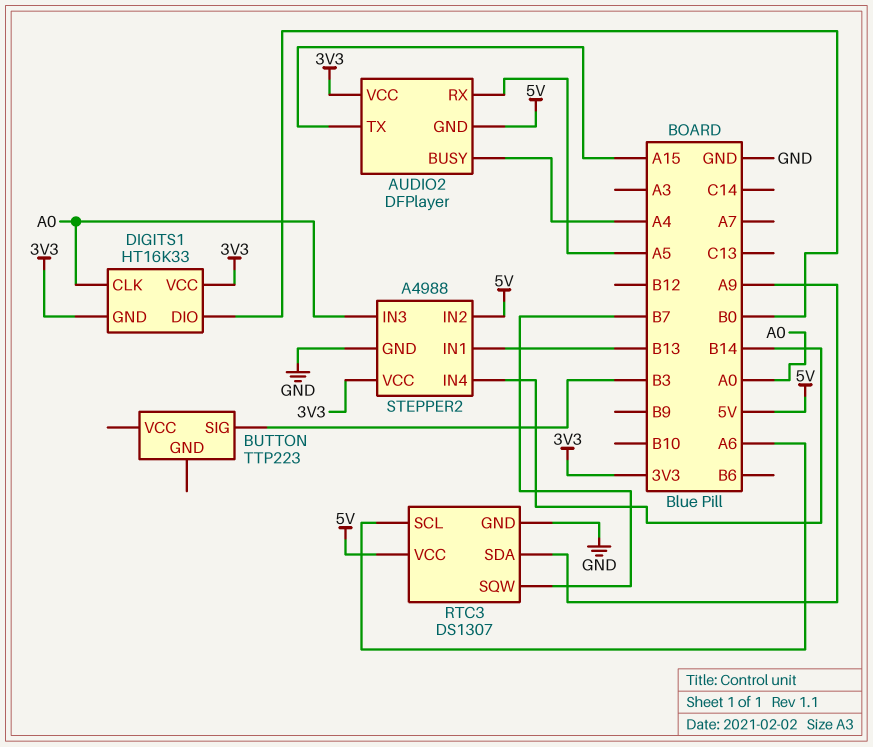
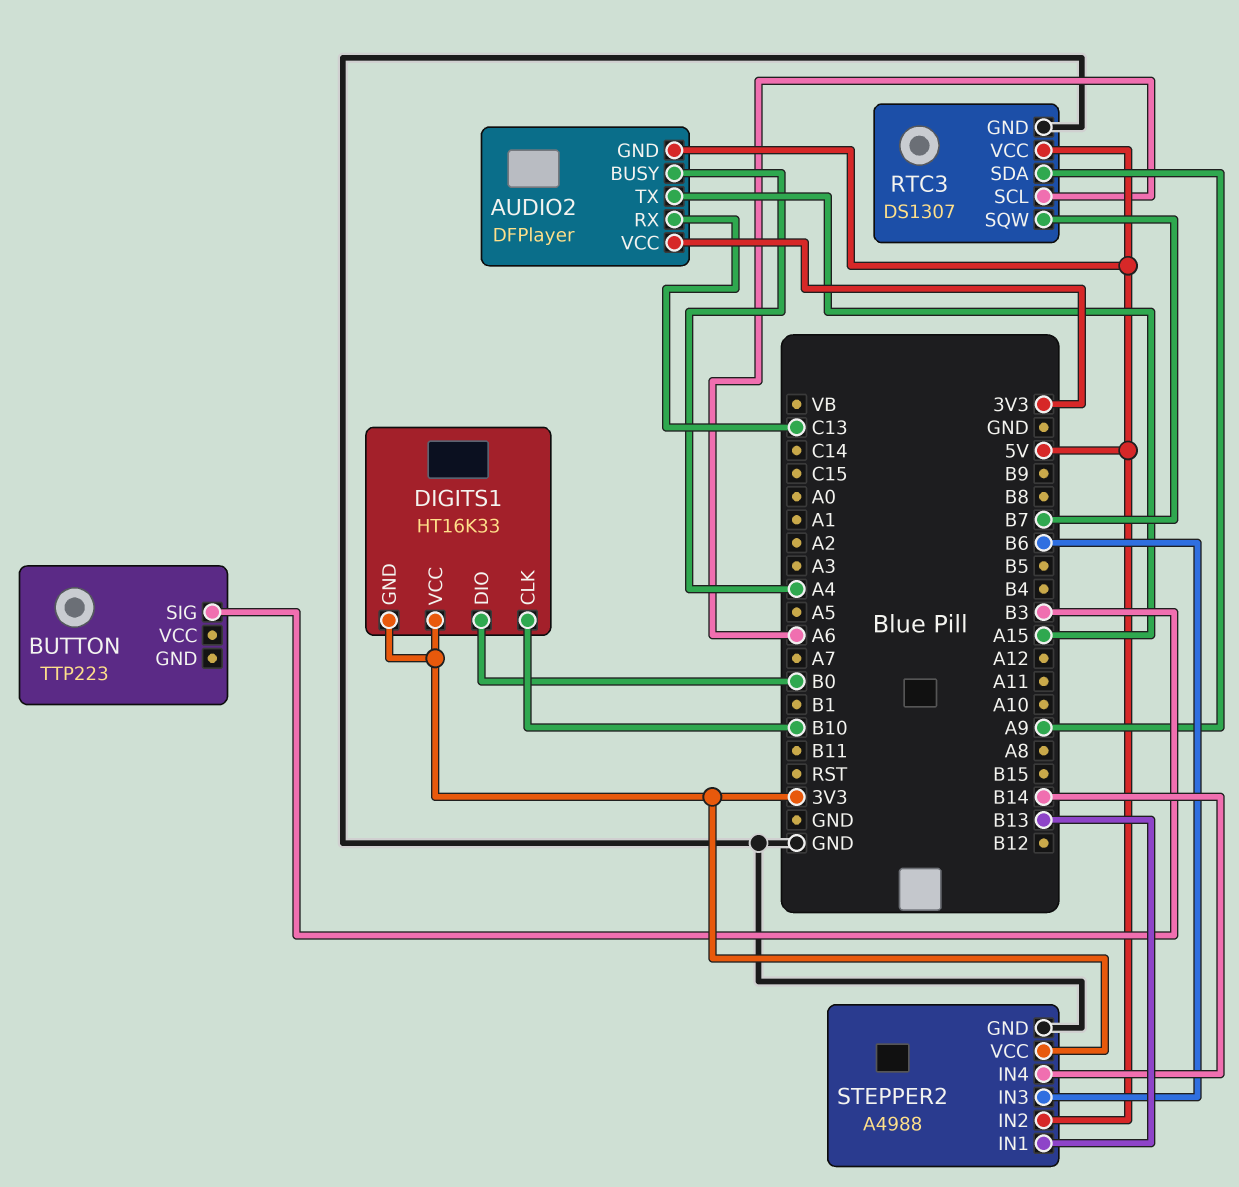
AUDIO2 pin RX: A5 -> C13
DIGITS1 pin CLK: A0 -> B10
STEPPER2 pin IN3: A0 -> B6

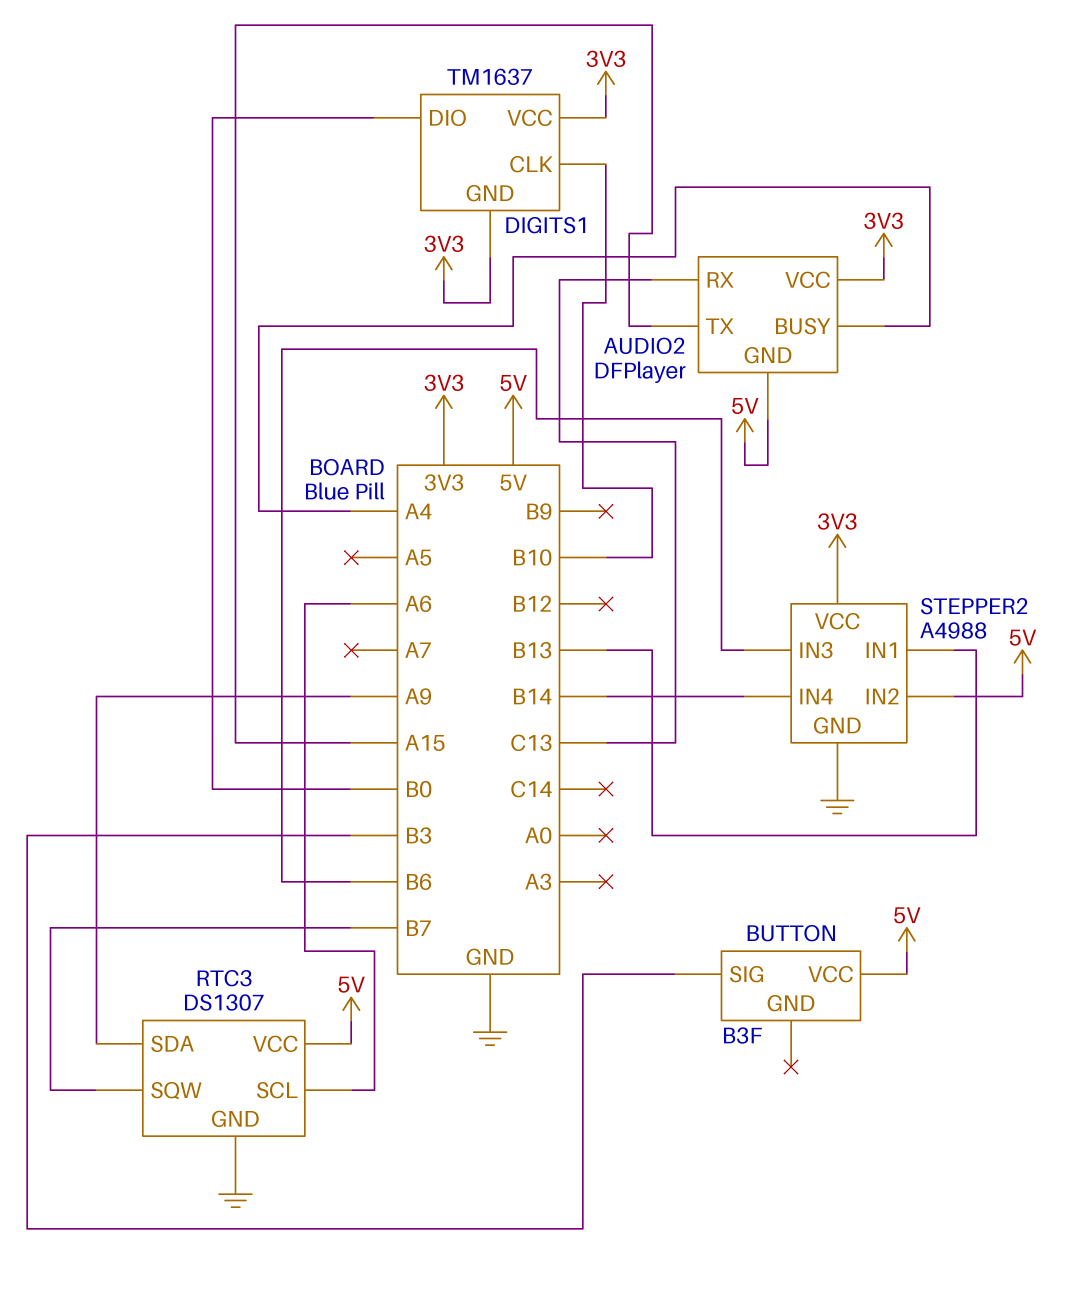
BUTTON: TTP223 -> B3F
BUTTON pin VCC: none -> 5V
DIGITS1: HT16K33 -> TM1637

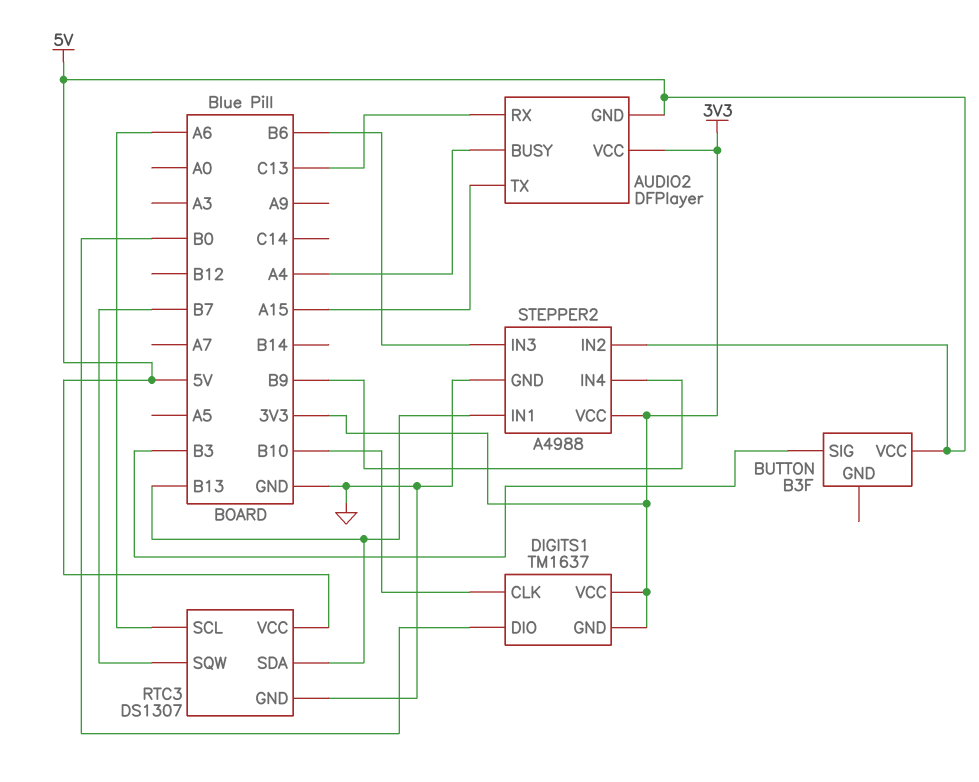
RTC3 pin SDA: A9 -> B13
STEPPER2 pin IN4: B14 -> B9

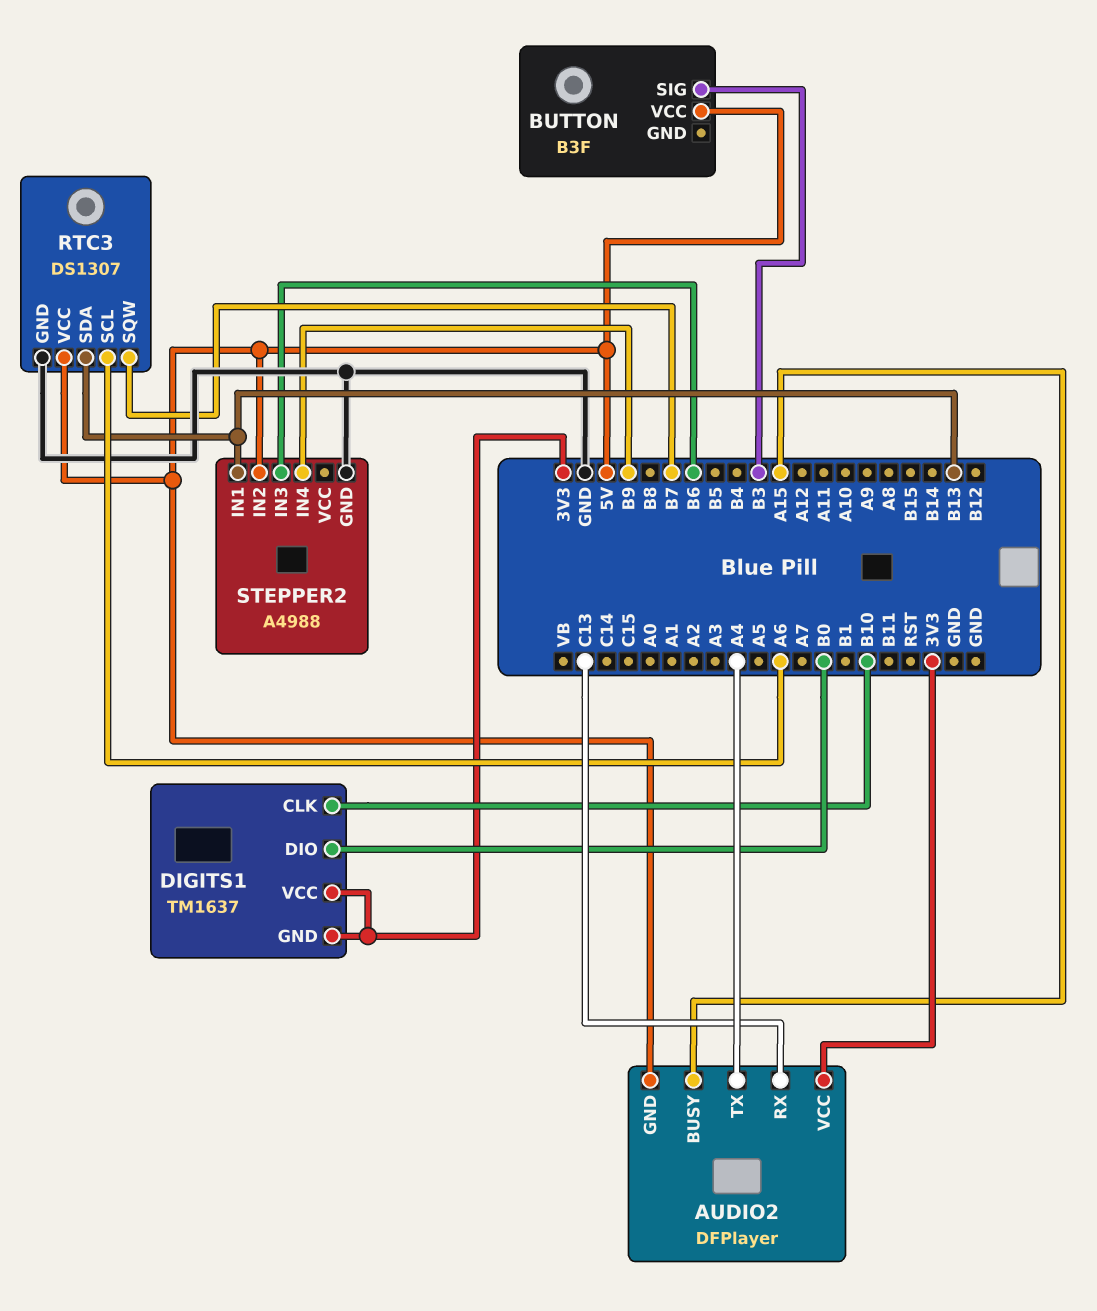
AUDIO2 pin BUSY: A4 -> A15
AUDIO2 pin TX: A15 -> A4
STEPPER2 pin VCC: 3V3 -> none

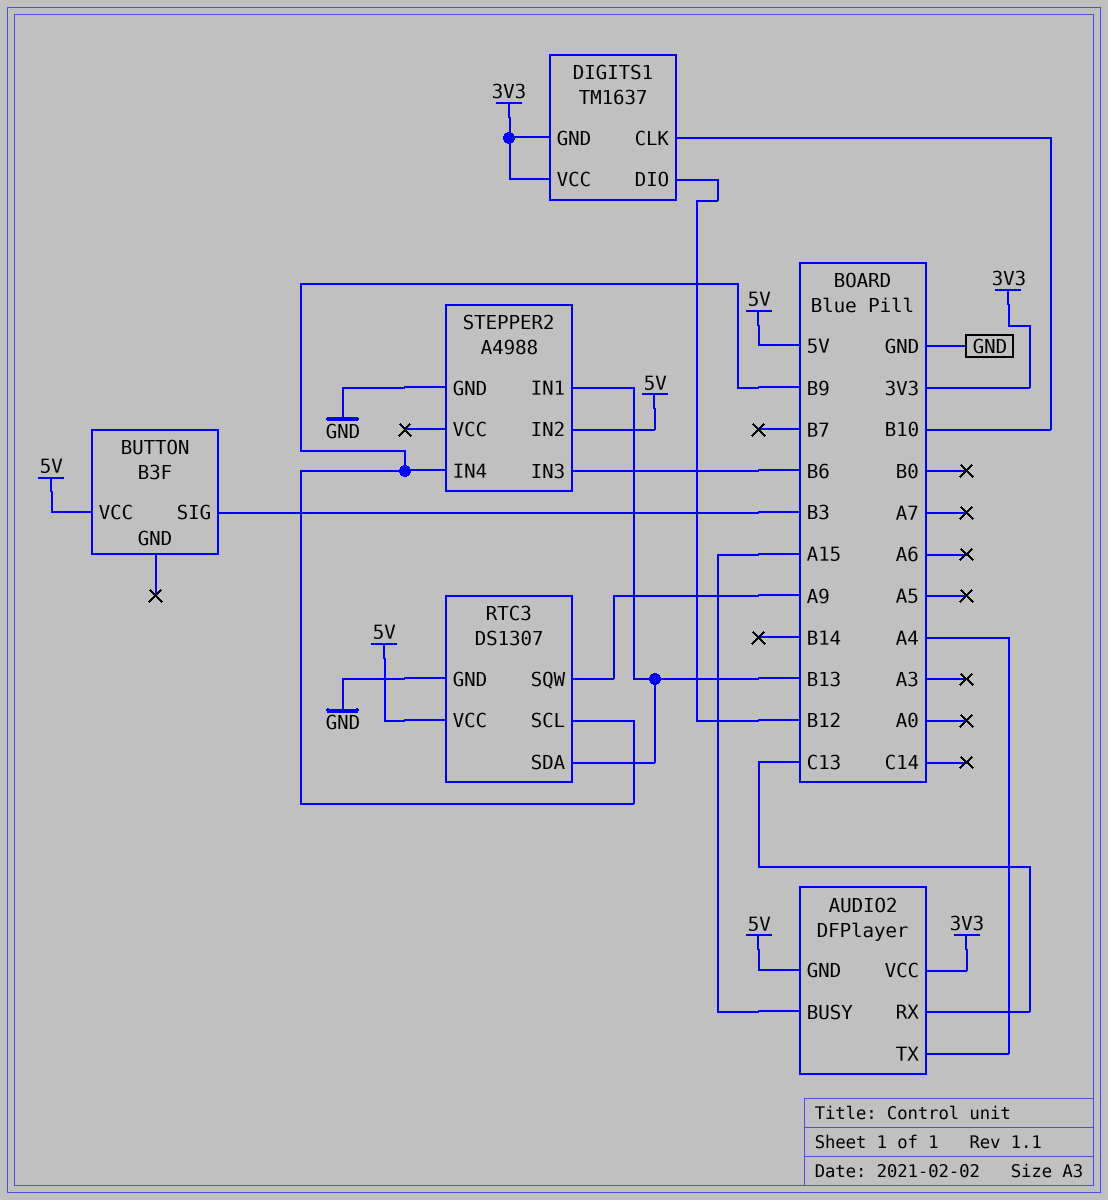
DIGITS1 pin DIO: B0 -> B12
RTC3 pin SCL: A6 -> B9
RTC3 pin SQW: B7 -> A9

